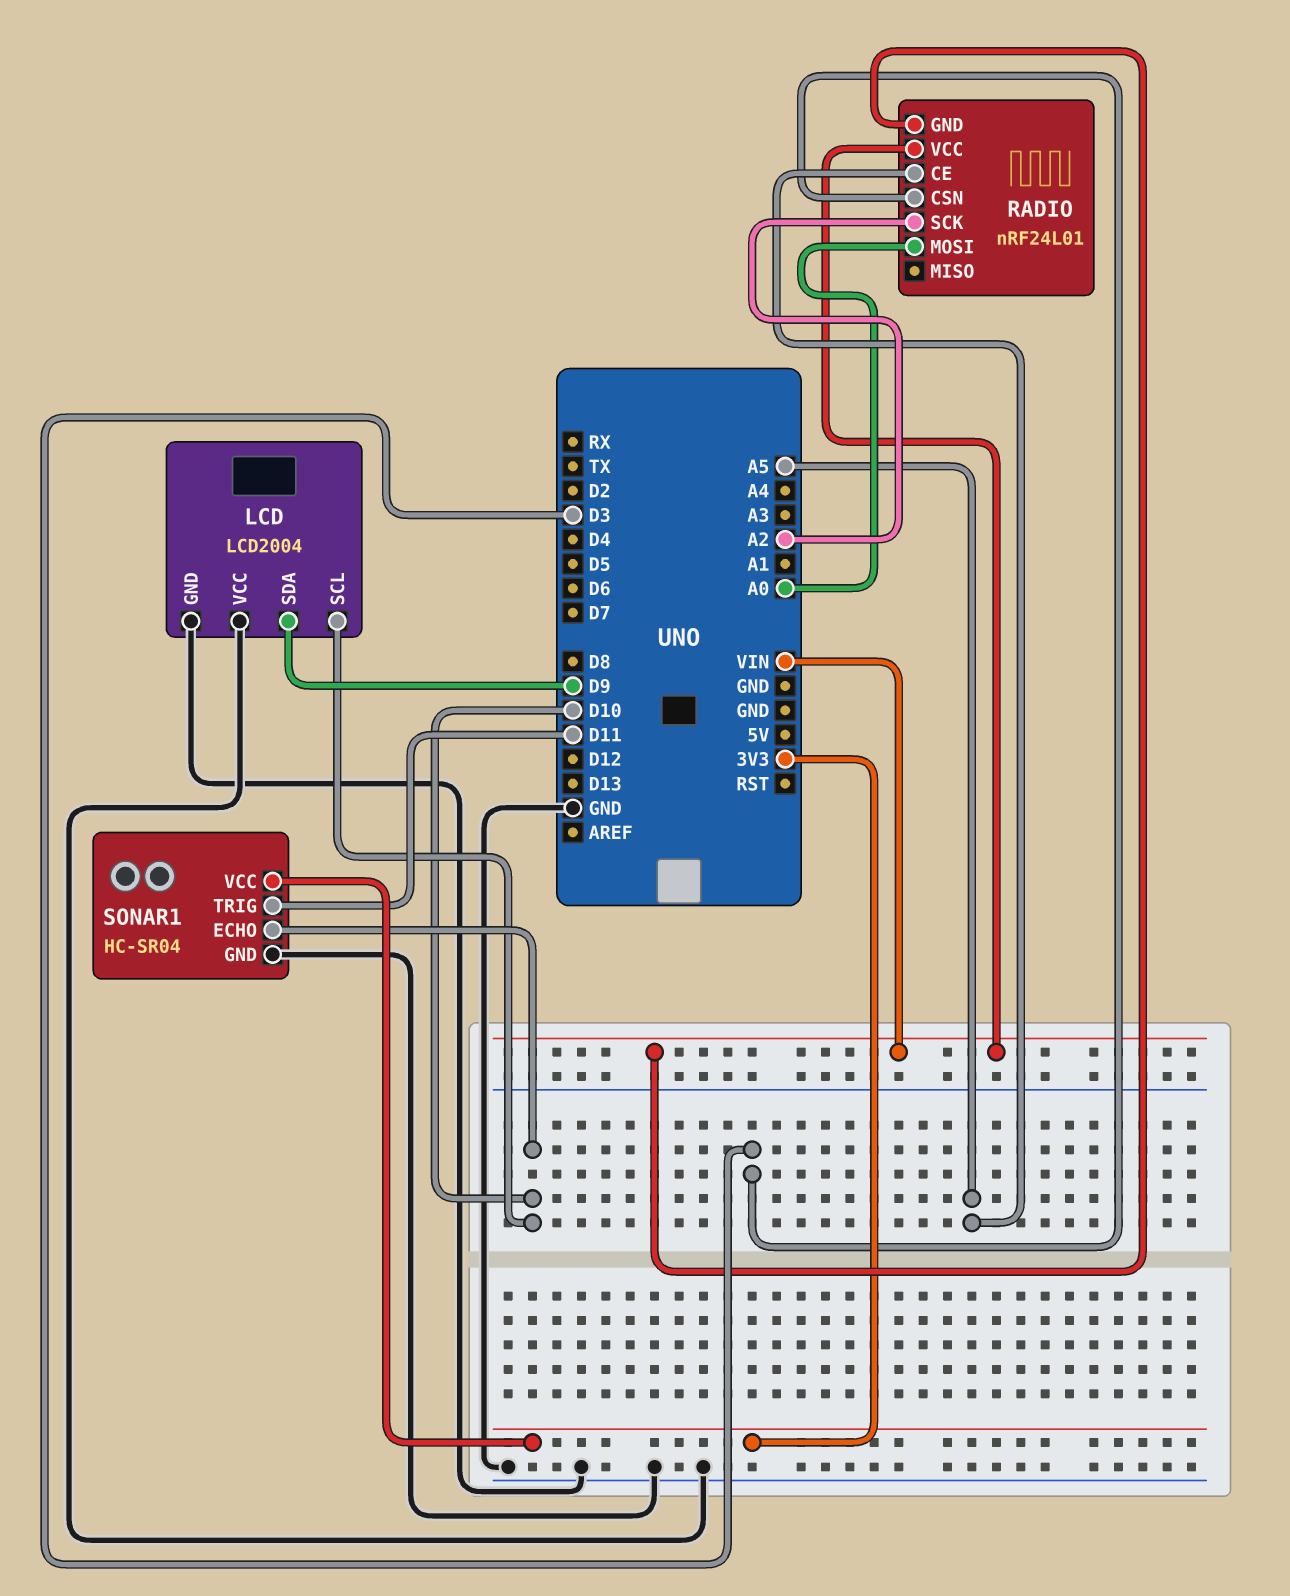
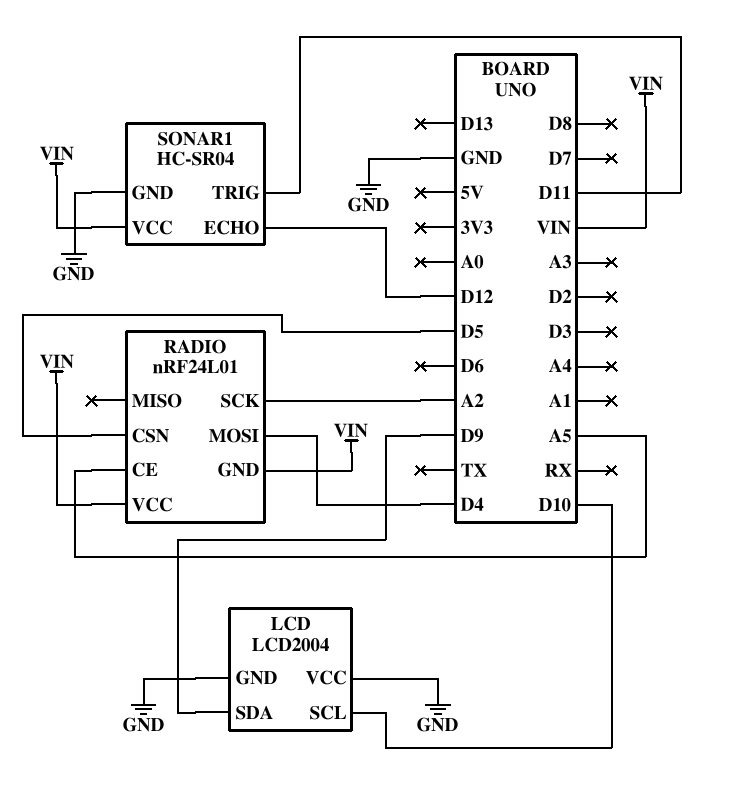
RADIO pin CSN: D3 -> D5
RADIO pin MOSI: A0 -> D4
SONAR1 pin ECHO: D10 -> D12
SONAR1 pin VCC: 3V3 -> VIN

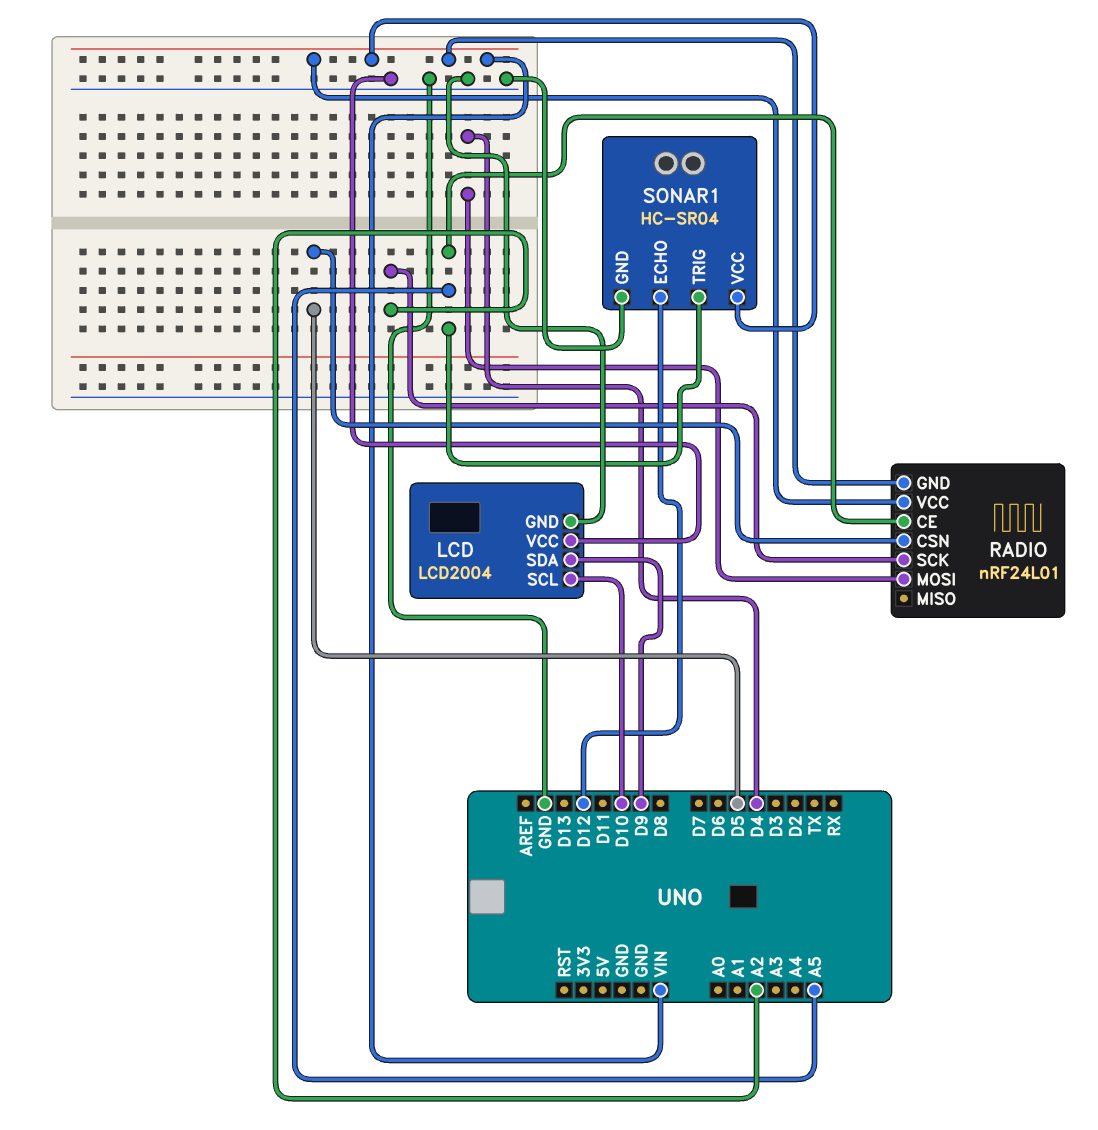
SONAR1 pin TRIG: D11 -> A5

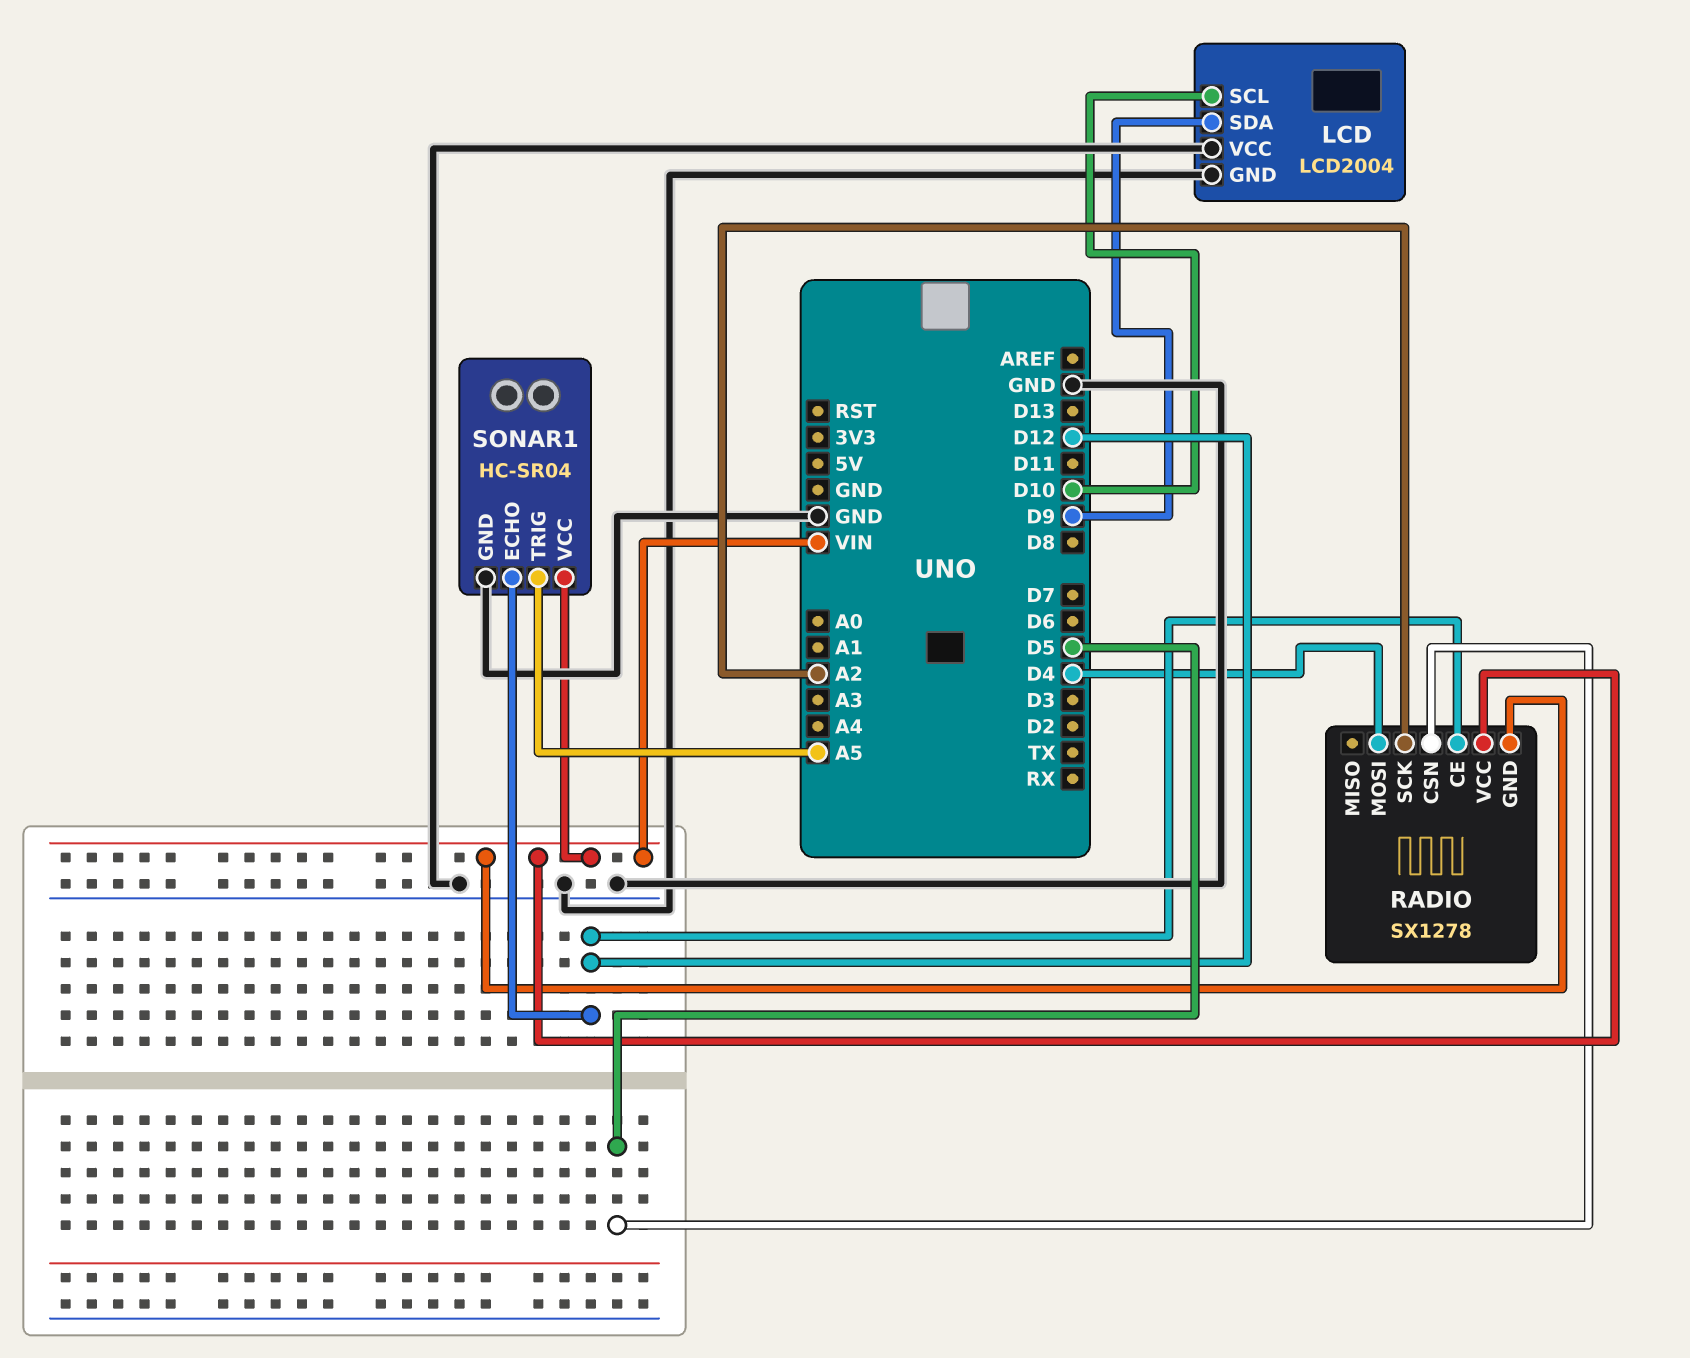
RADIO: nRF24L01 -> SX1278
RADIO pin CE: A5 -> D12

